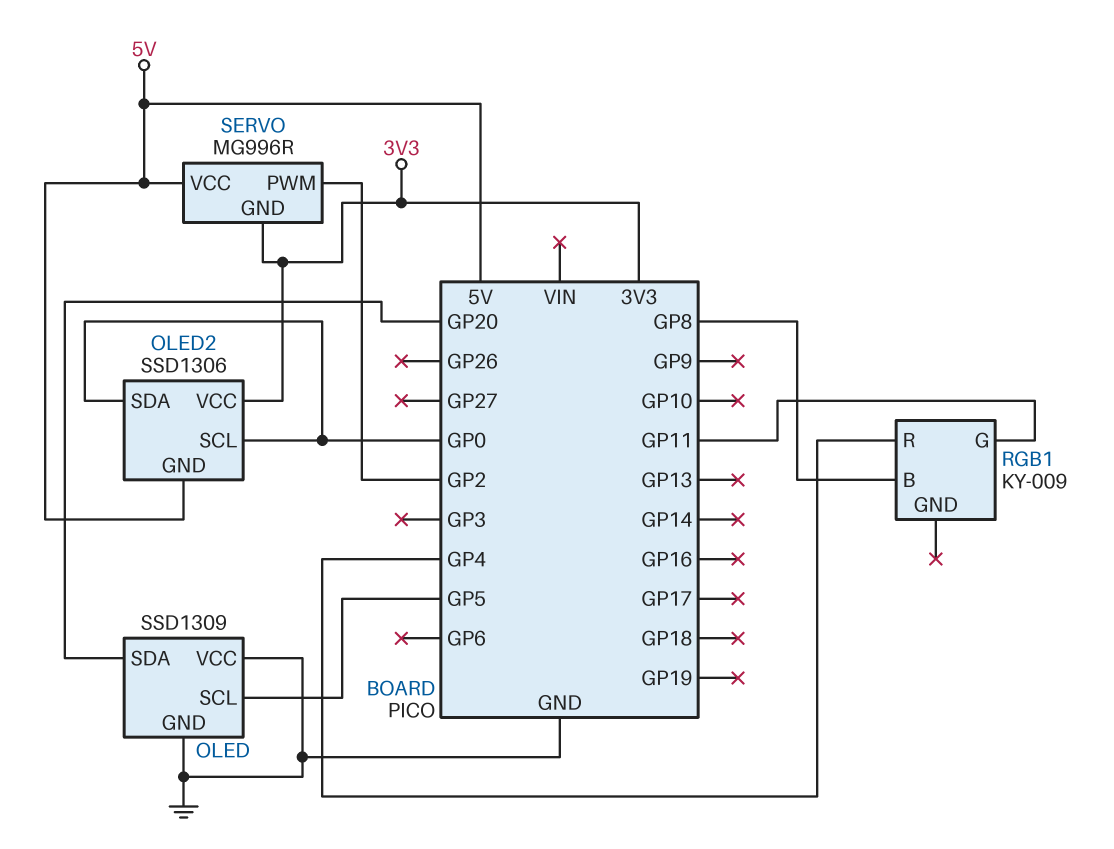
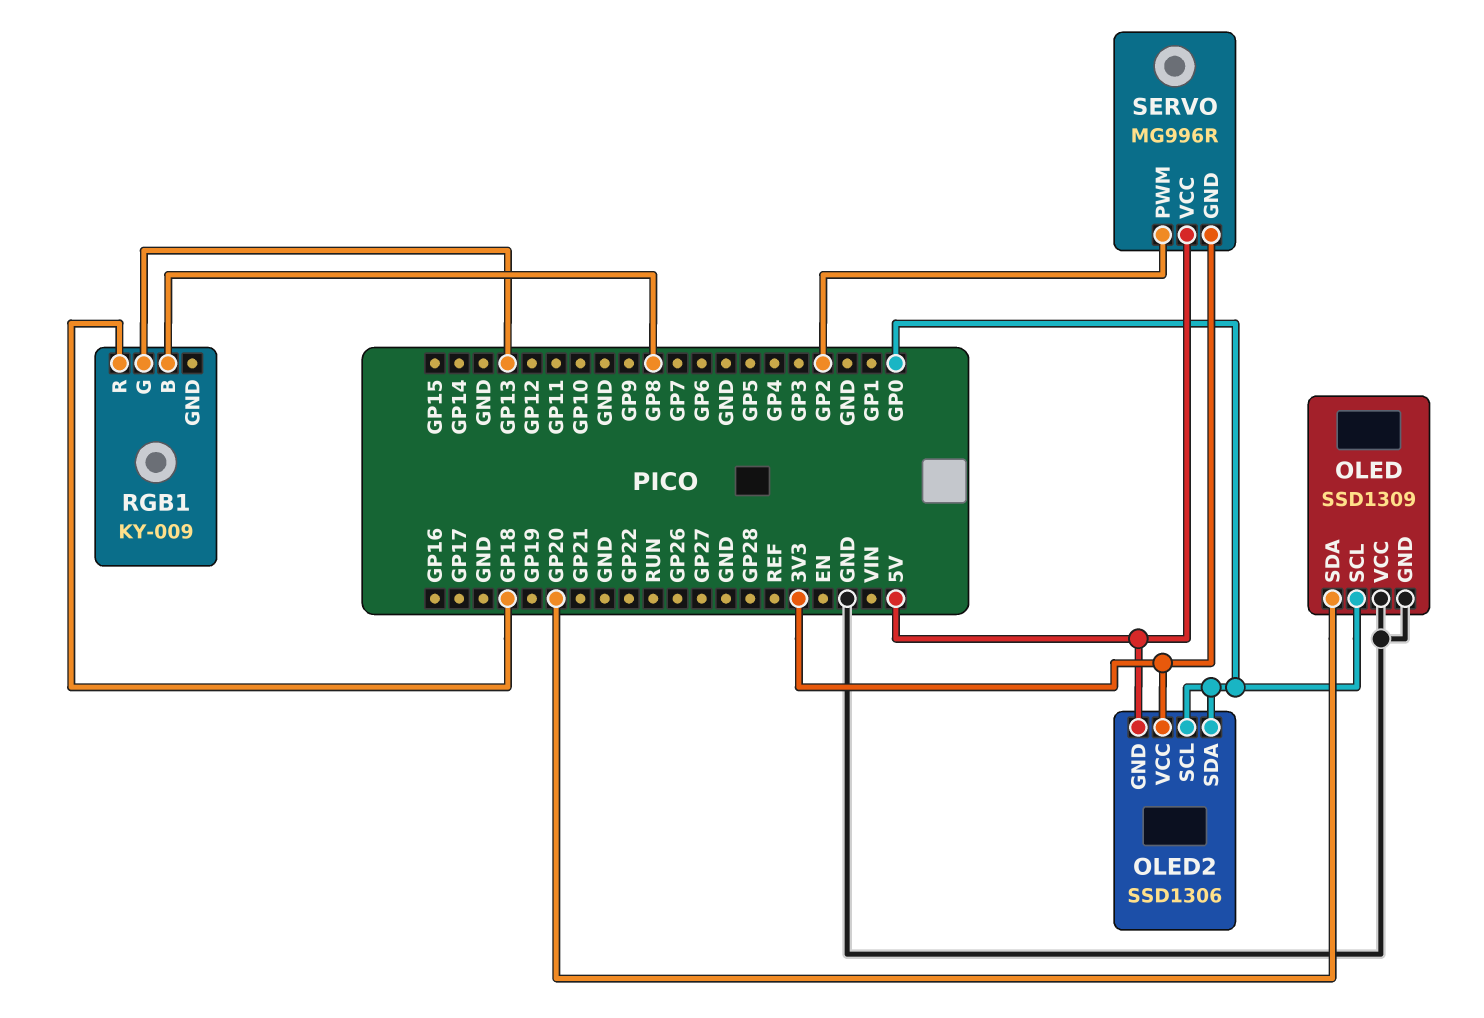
OLED pin SCL: GP5 -> GP0
RGB1 pin G: GP11 -> GP13
RGB1 pin R: GP4 -> GP18

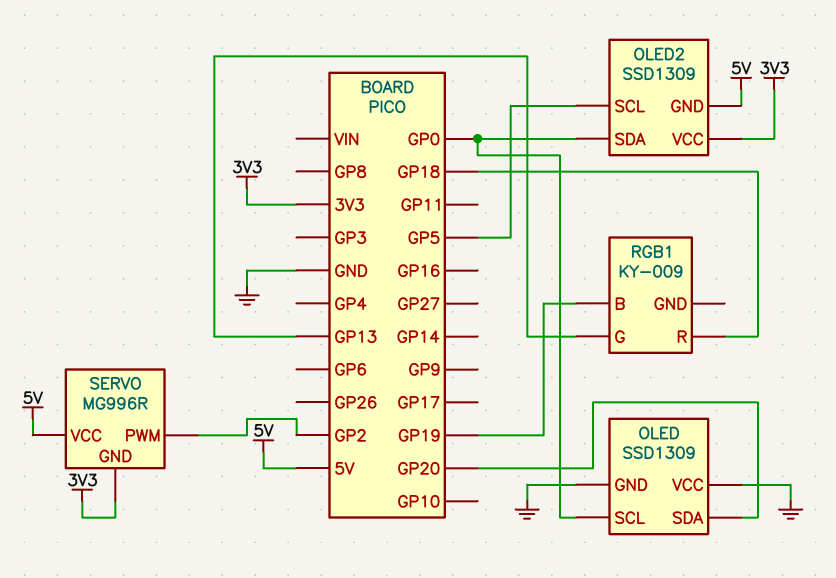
OLED2: SSD1306 -> SSD1309
OLED2 pin SCL: GP0 -> GP5
RGB1 pin B: GP8 -> GP19

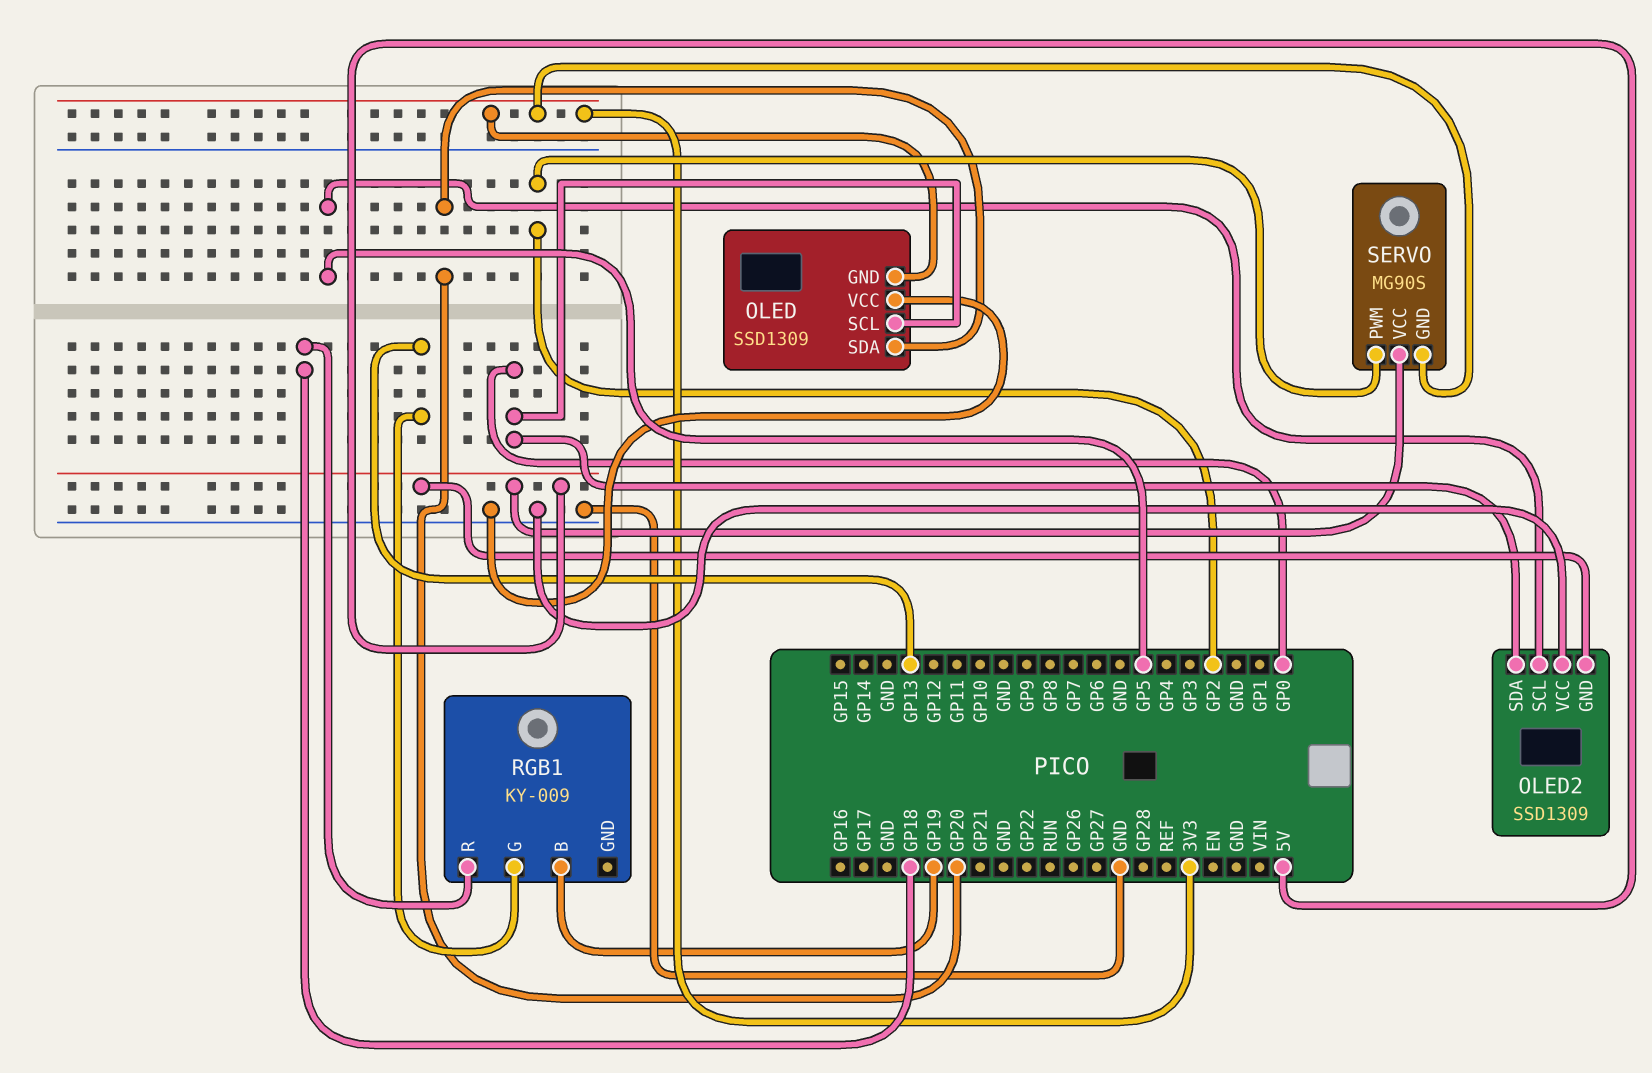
OLED pin GND: GND -> 3V3
OLED2 pin VCC: 3V3 -> GND
SERVO: MG996R -> MG90S

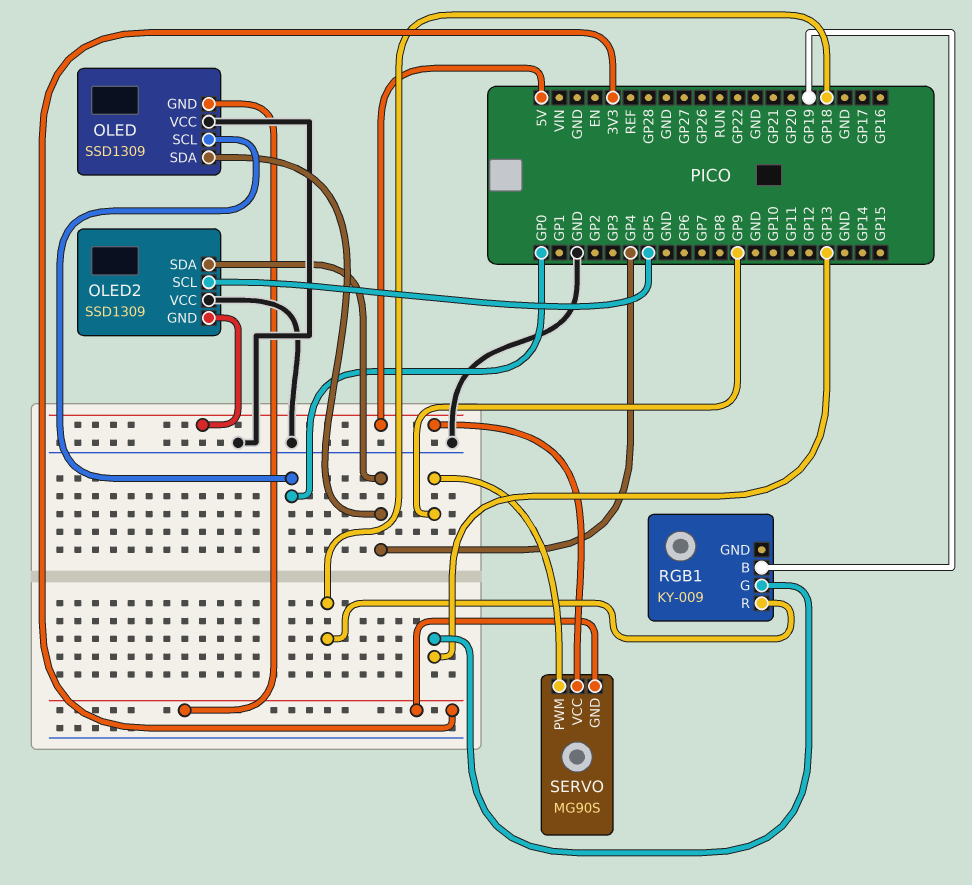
OLED pin SDA: GP20 -> GP4
OLED2 pin SDA: GP0 -> GP4
SERVO pin PWM: GP2 -> GP9

